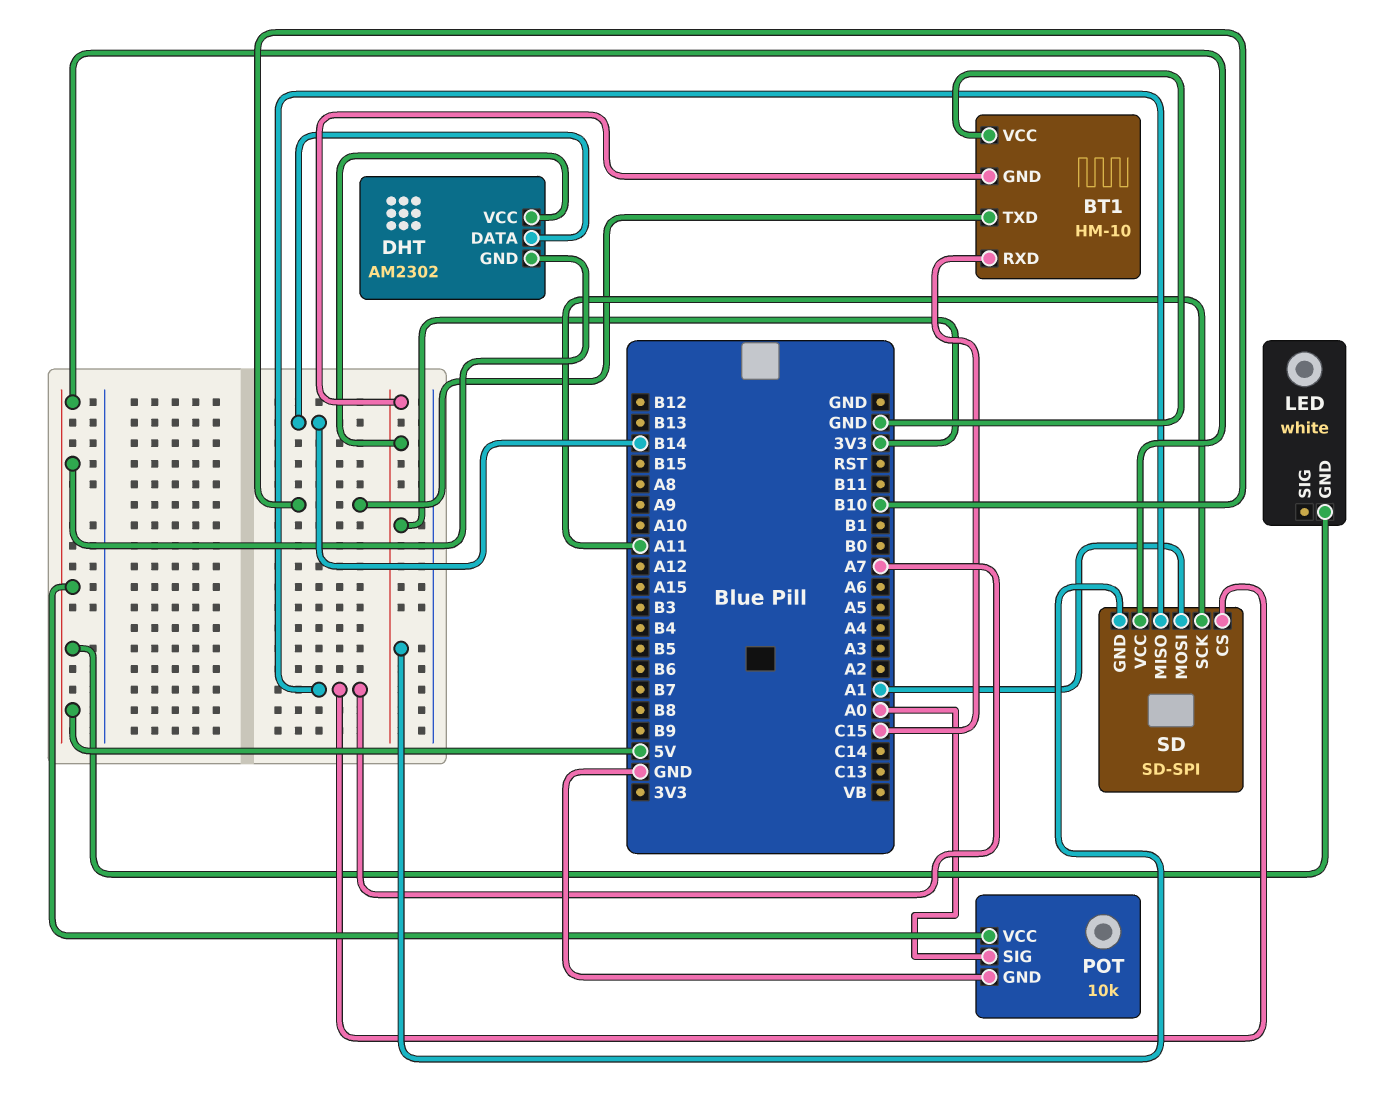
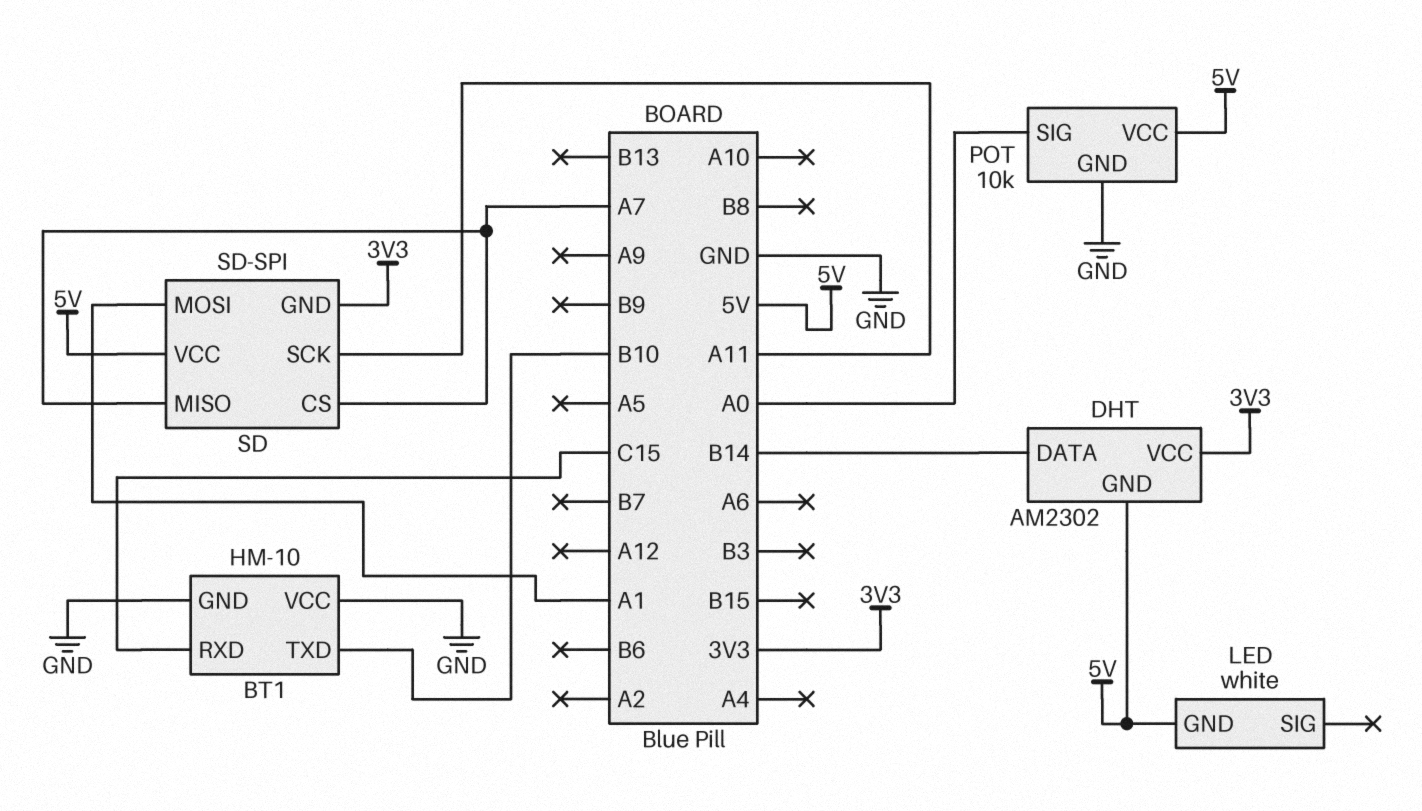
BT1 pin GND: 3V3 -> GND

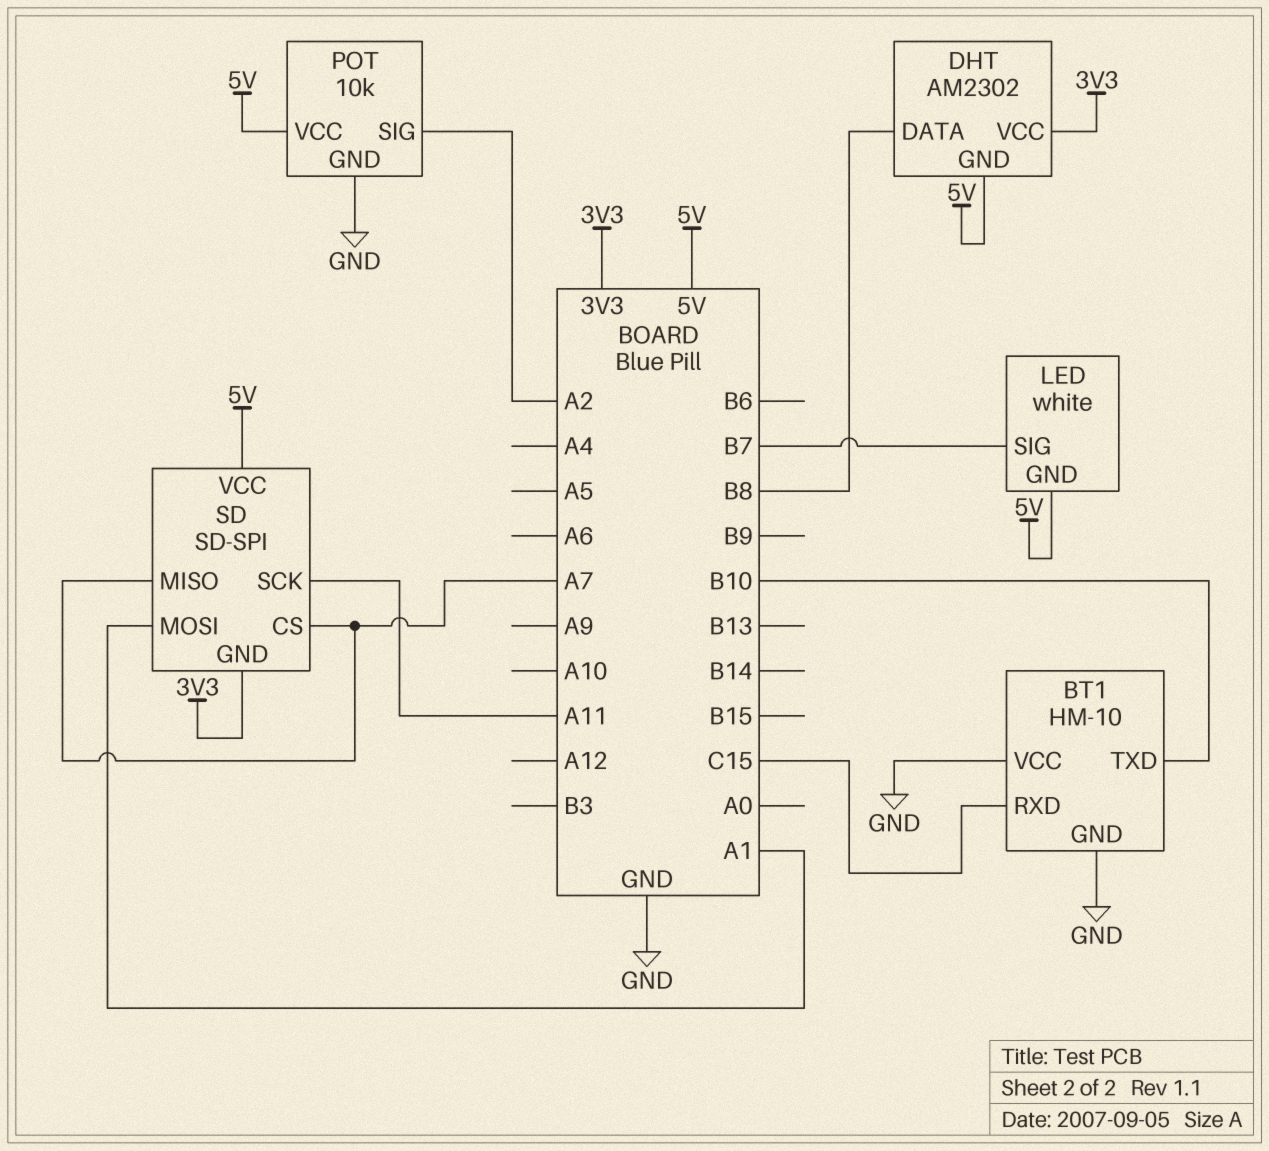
DHT pin DATA: B14 -> B8
LED pin SIG: none -> B7
POT pin SIG: A0 -> A2

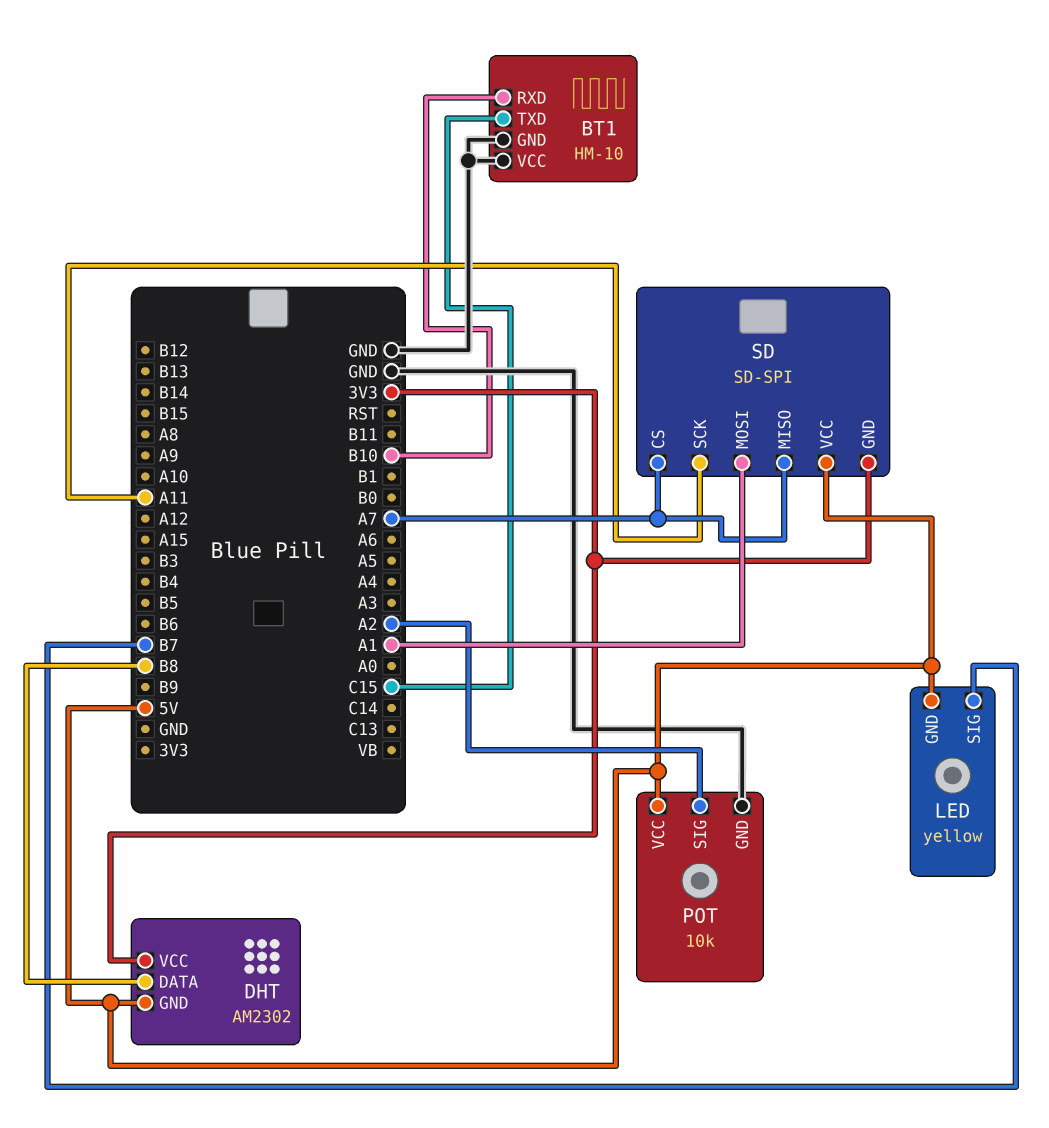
BT1 pin RXD: C15 -> B10
BT1 pin TXD: B10 -> C15
LED: white -> yellow

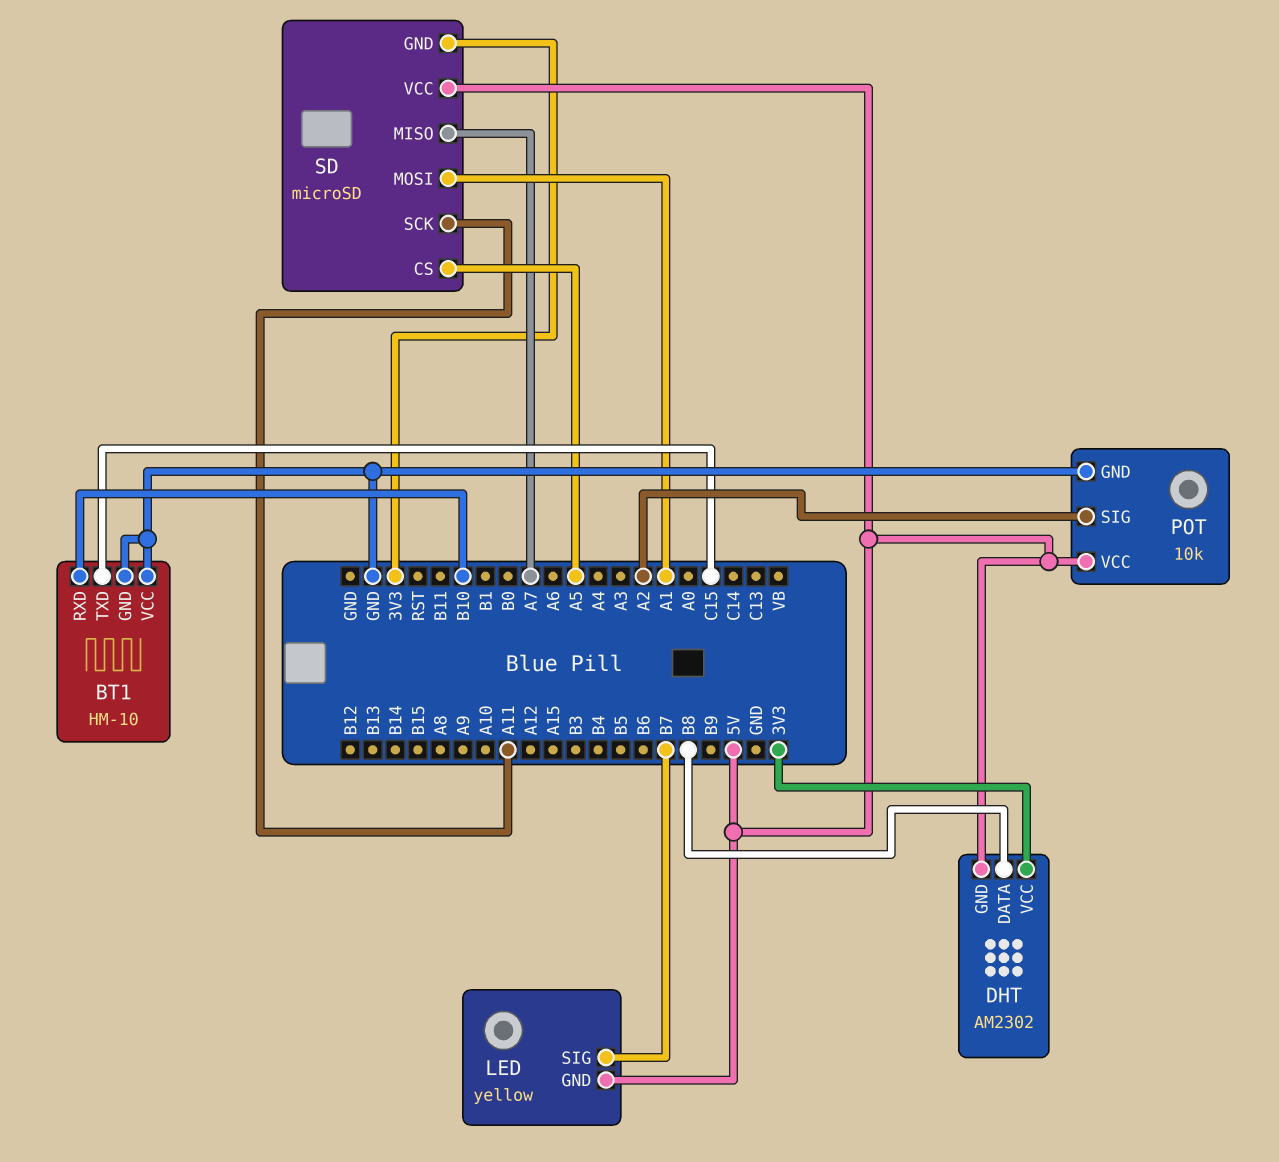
SD: SD-SPI -> microSD
SD pin CS: A7 -> A5

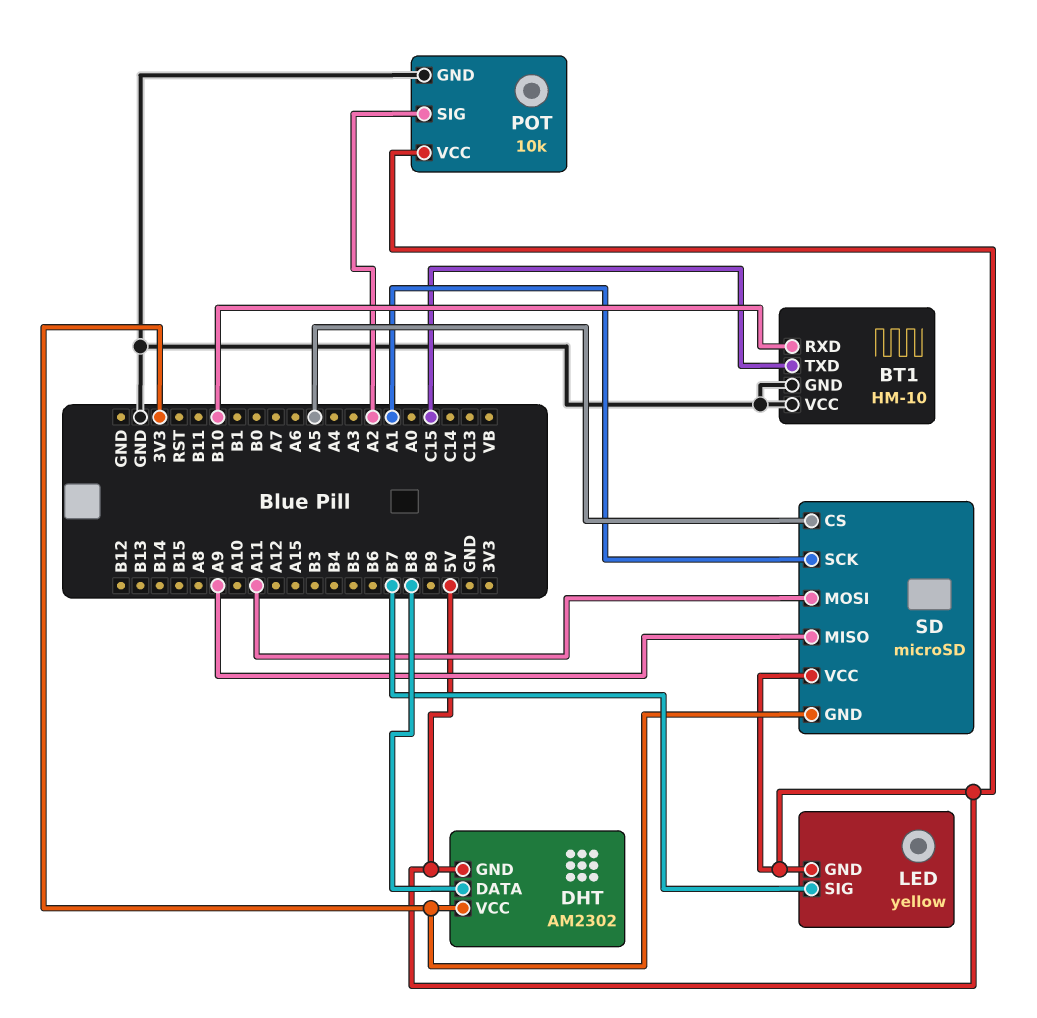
SD pin MISO: A7 -> A9
SD pin MOSI: A1 -> A11
SD pin SCK: A11 -> A1

